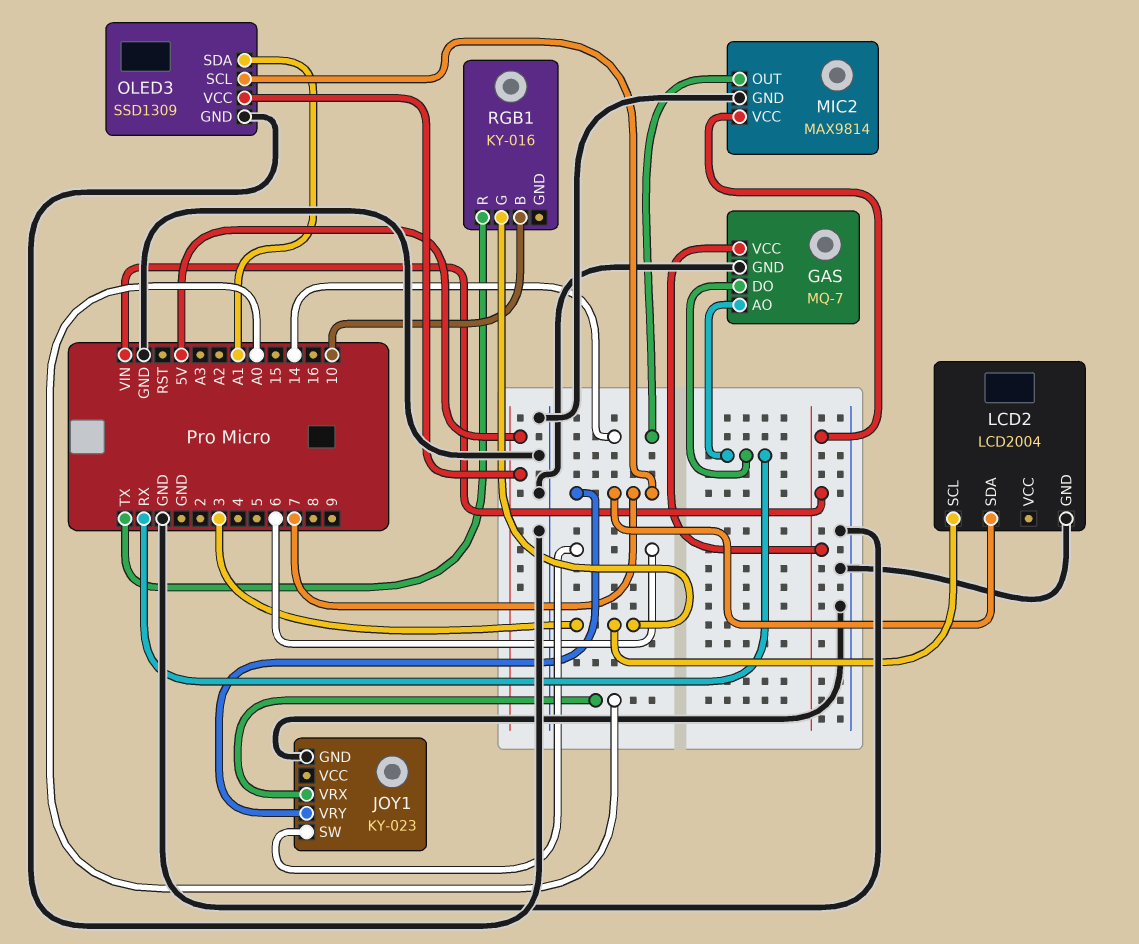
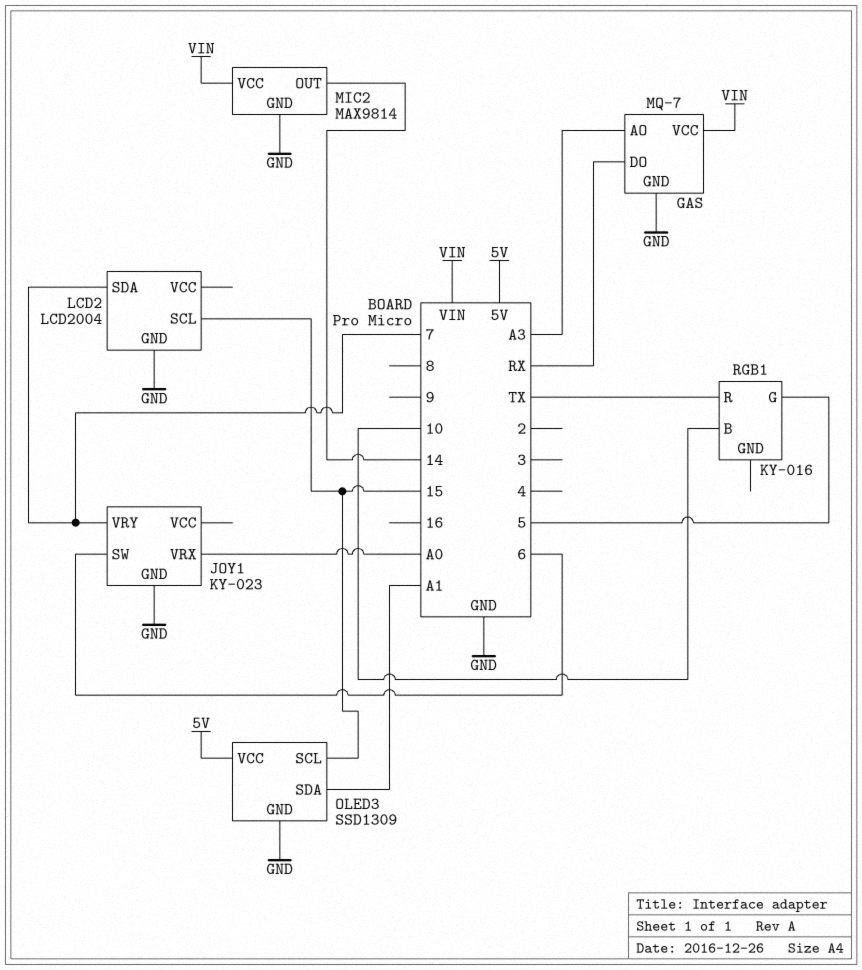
GAS pin AO: RX -> A3
LCD2 pin SCL: 3 -> 15
OLED3 pin SCL: 7 -> 15
RGB1 pin G: 3 -> 5

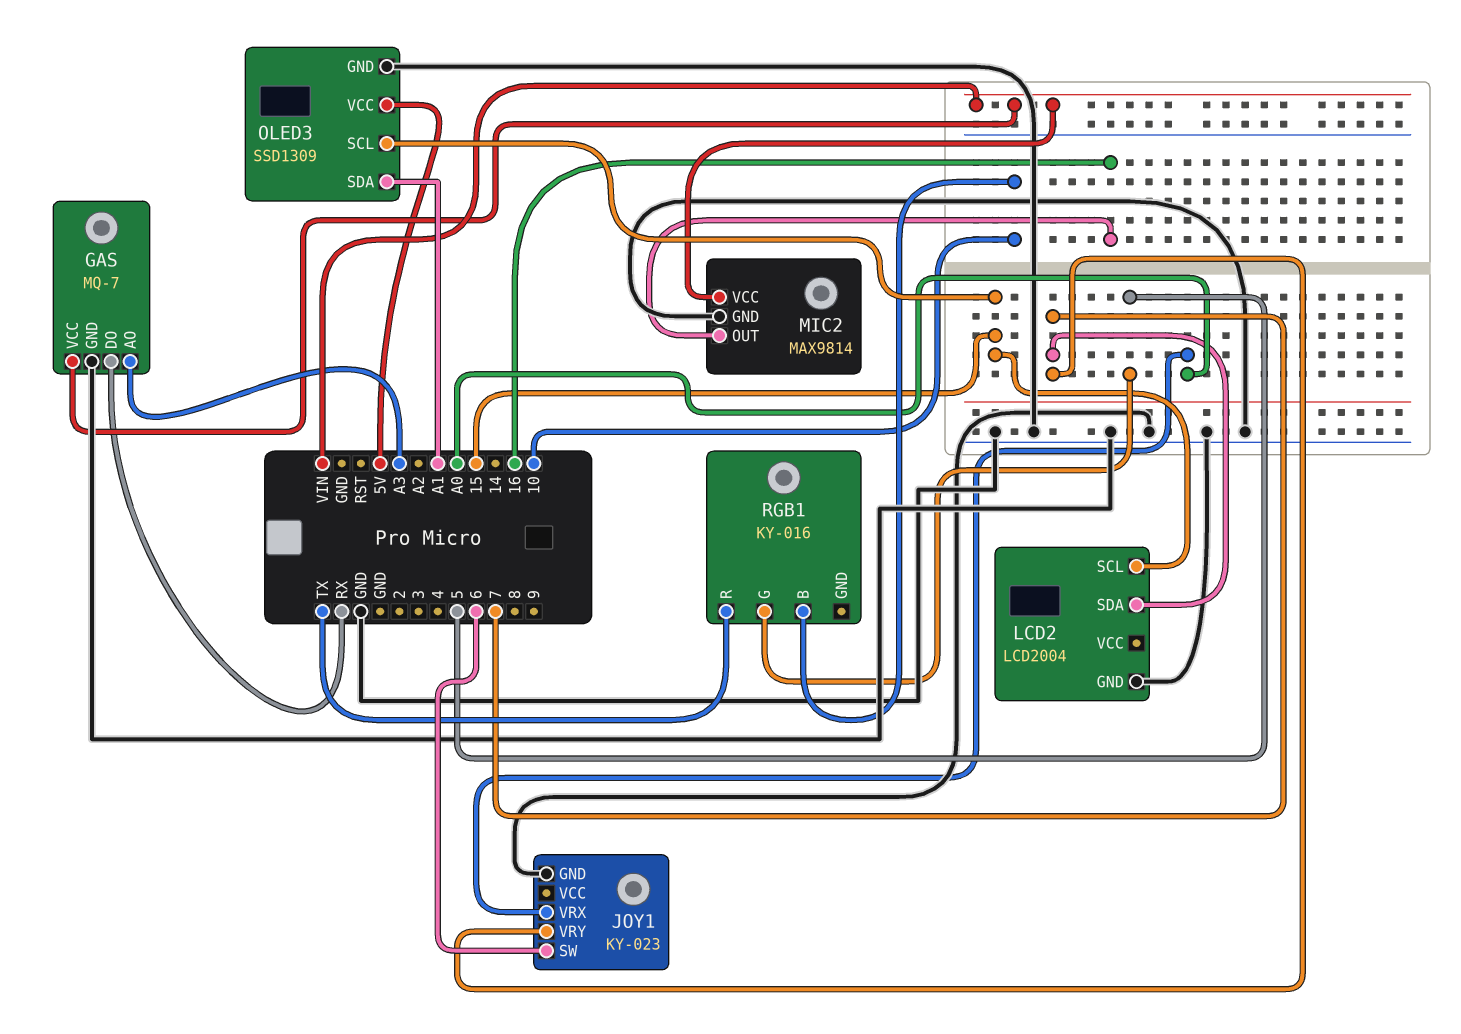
MIC2 pin OUT: 14 -> 16

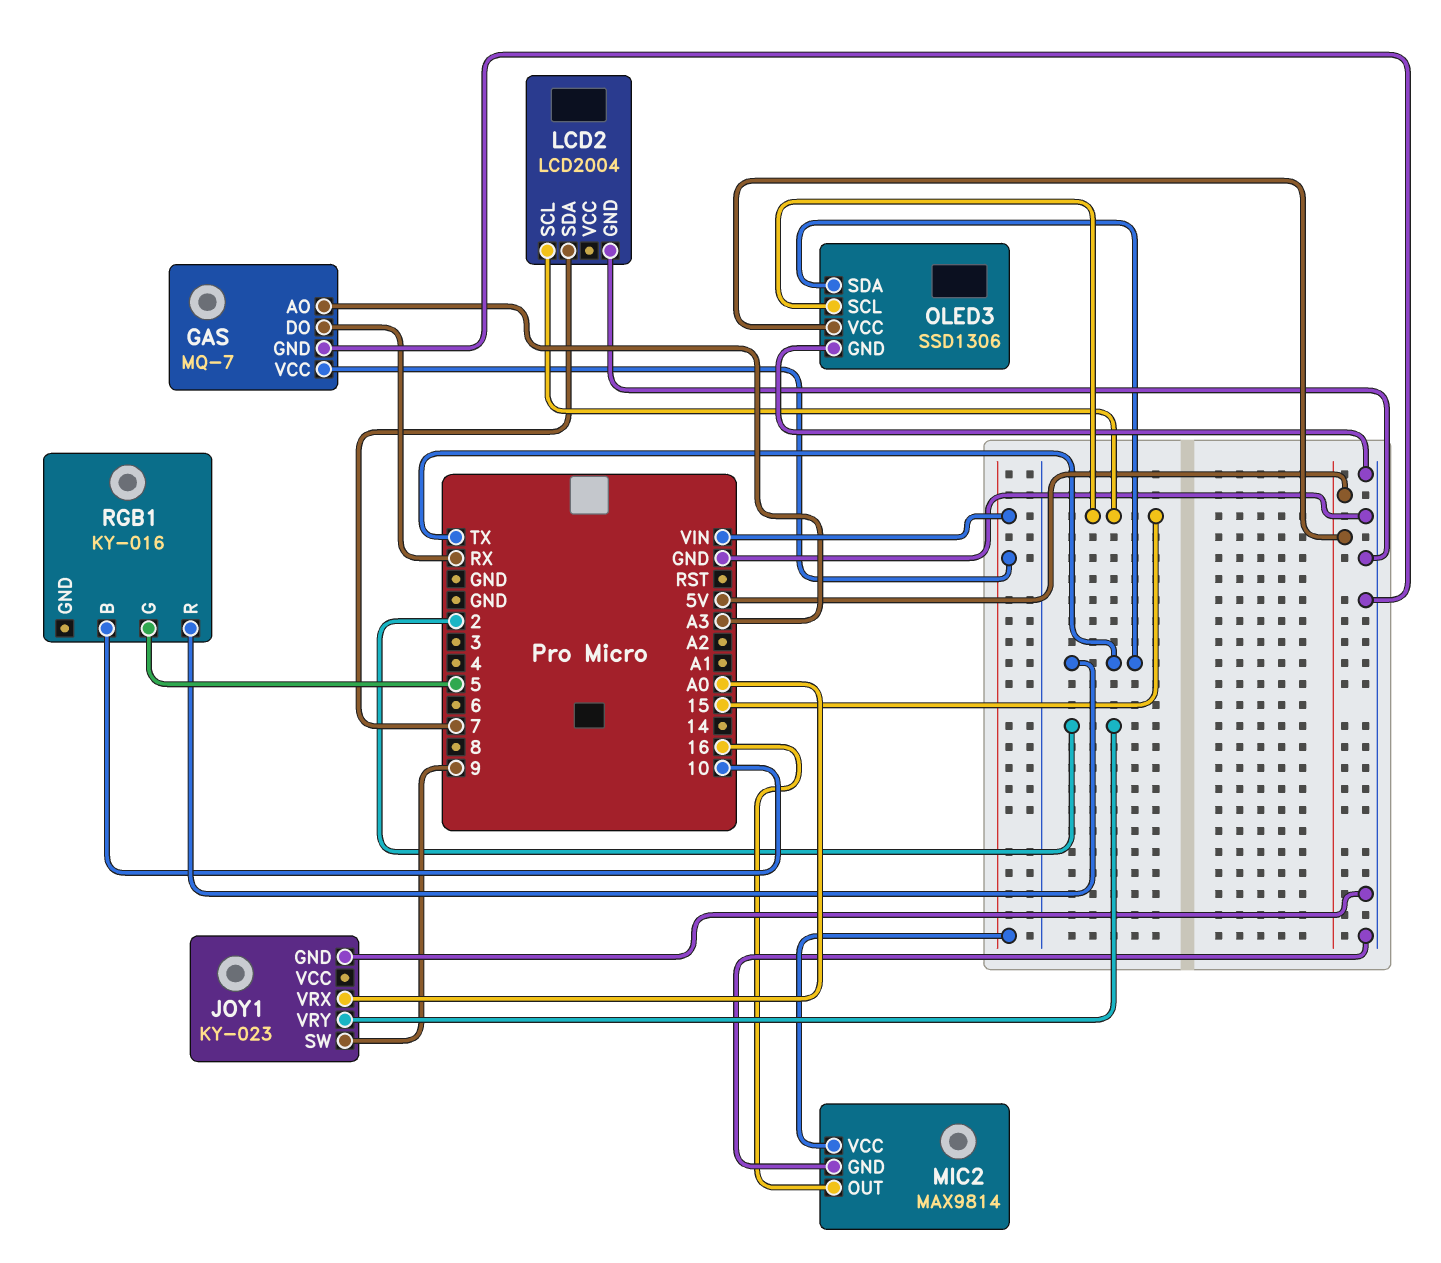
JOY1 pin SW: 6 -> 9
JOY1 pin VRY: 7 -> 2
OLED3: SSD1309 -> SSD1306
OLED3 pin SDA: A1 -> TX

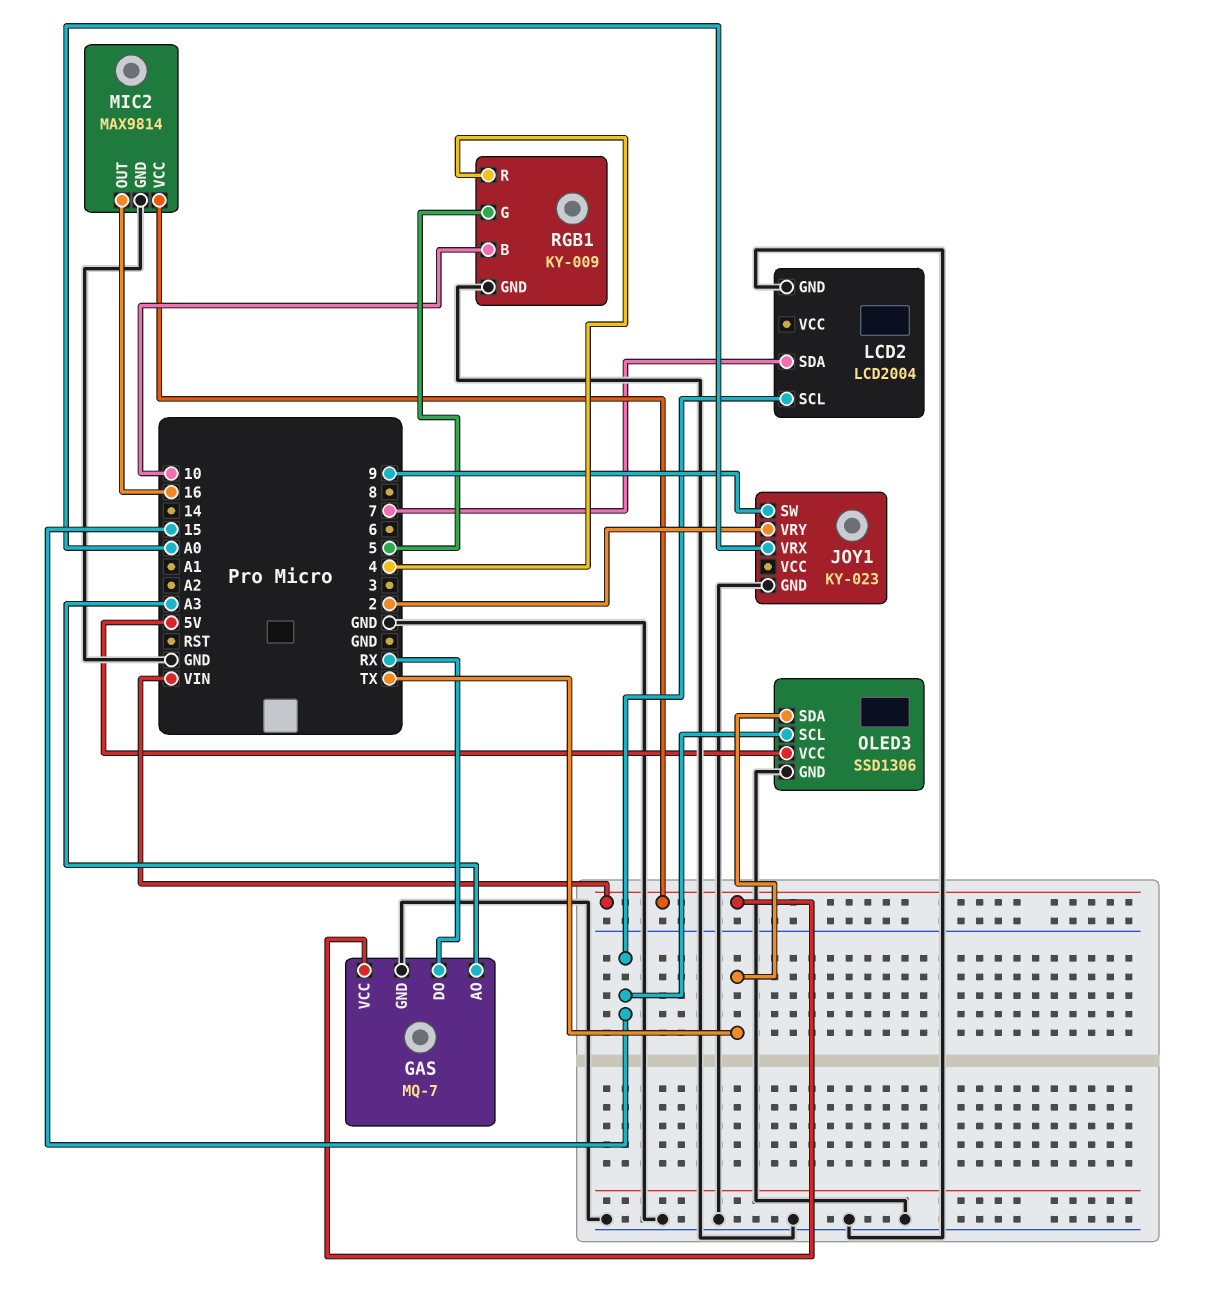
RGB1: KY-016 -> KY-009
RGB1 pin GND: none -> GND
RGB1 pin R: TX -> 4

